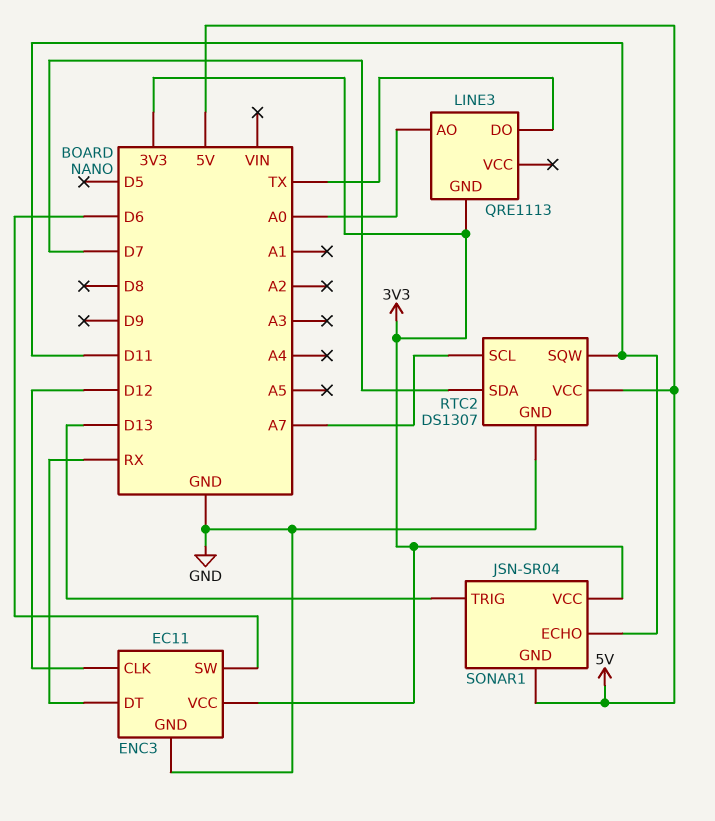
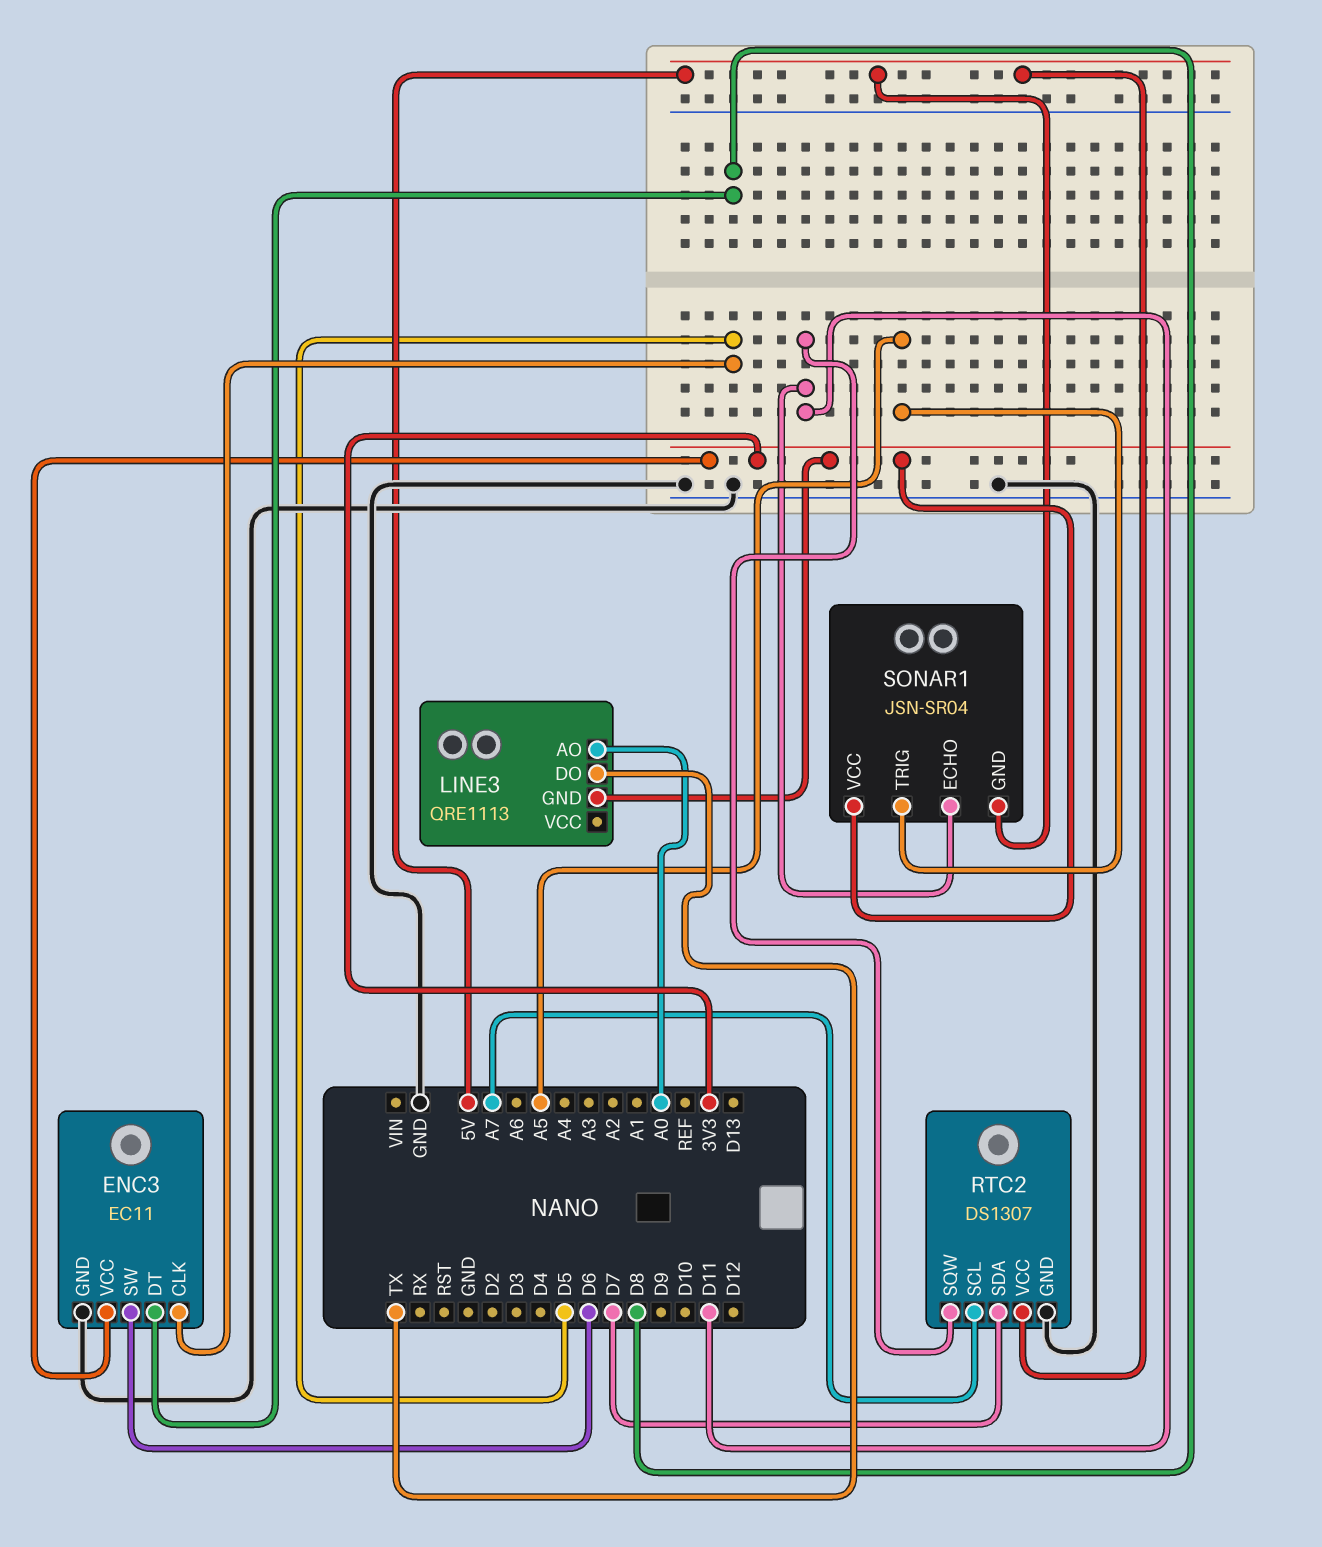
ENC3 pin CLK: D12 -> D5
ENC3 pin DT: RX -> D8
SONAR1 pin TRIG: D13 -> A5

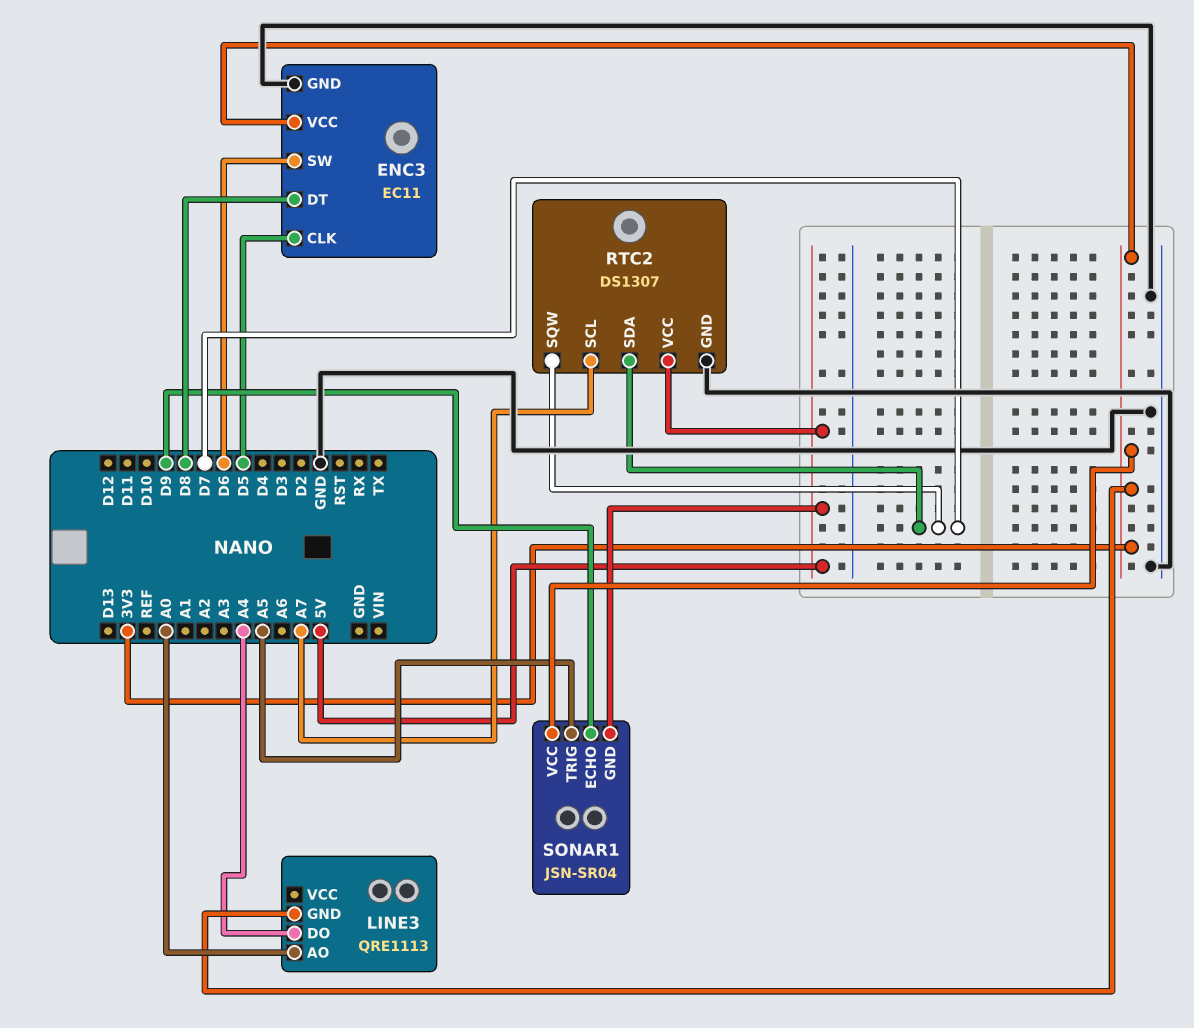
LINE3 pin DO: TX -> A4
RTC2 pin SQW: D11 -> D7
SONAR1 pin ECHO: D11 -> D9

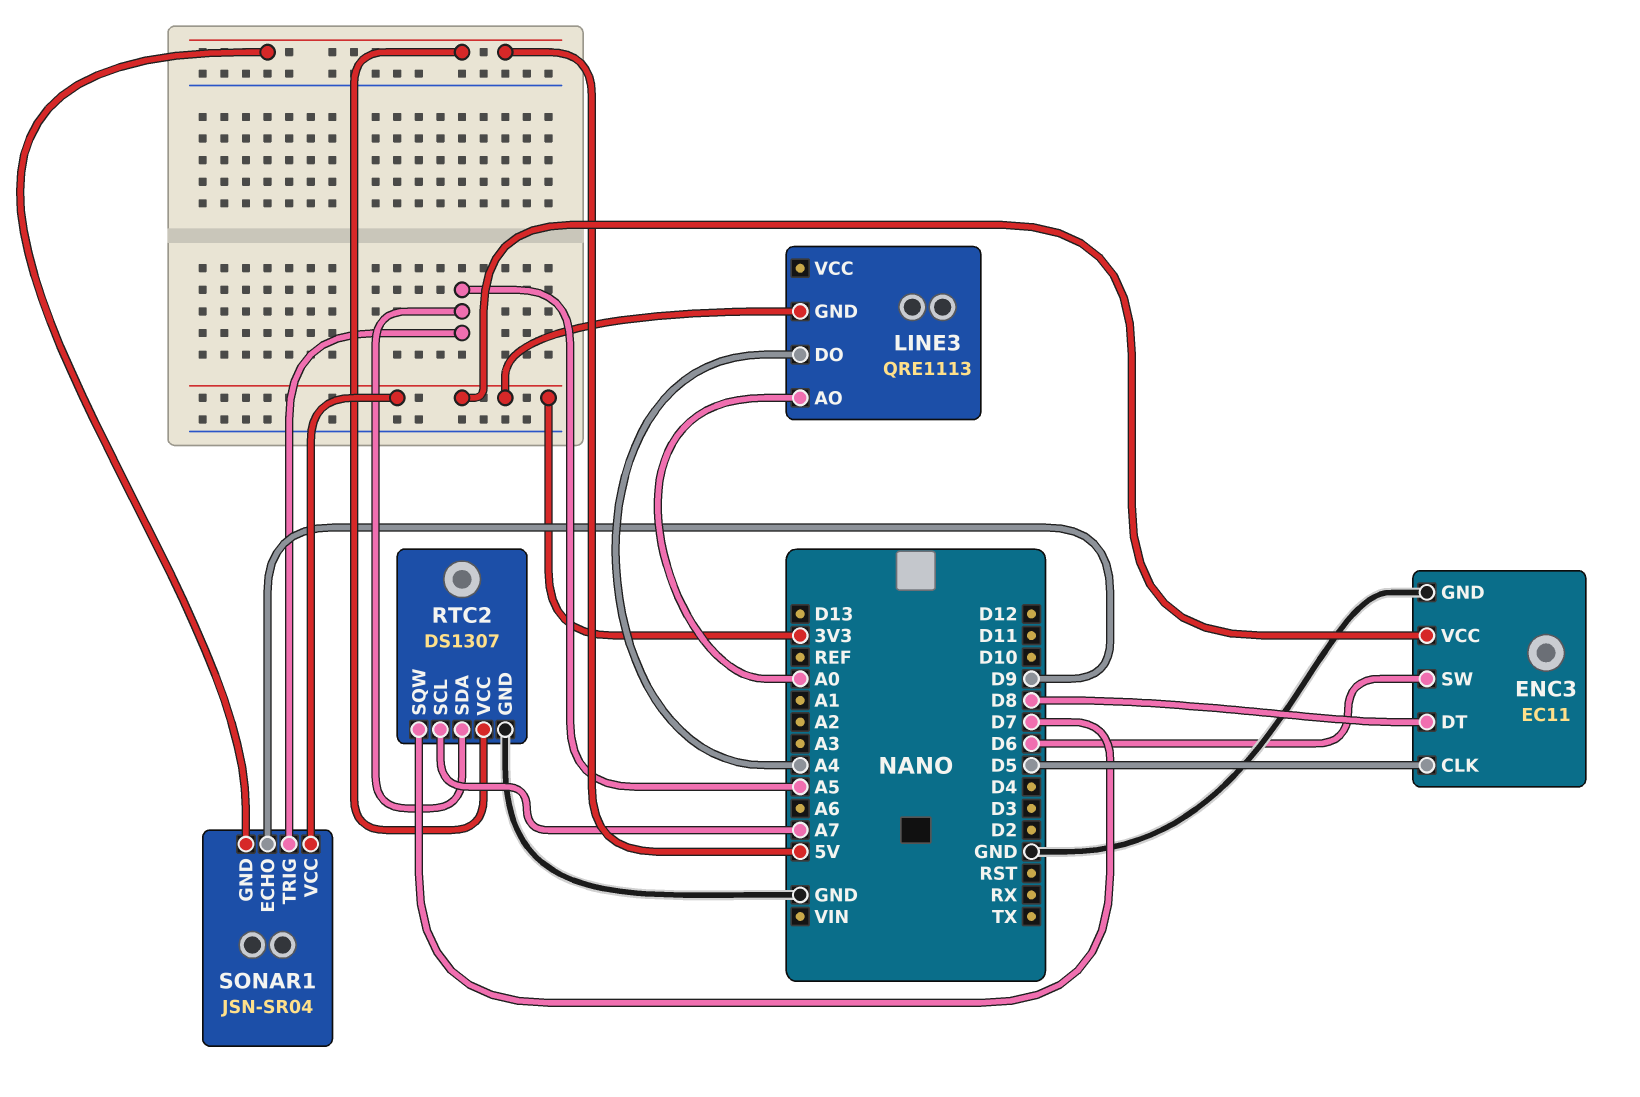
RTC2 pin SDA: D7 -> A5

